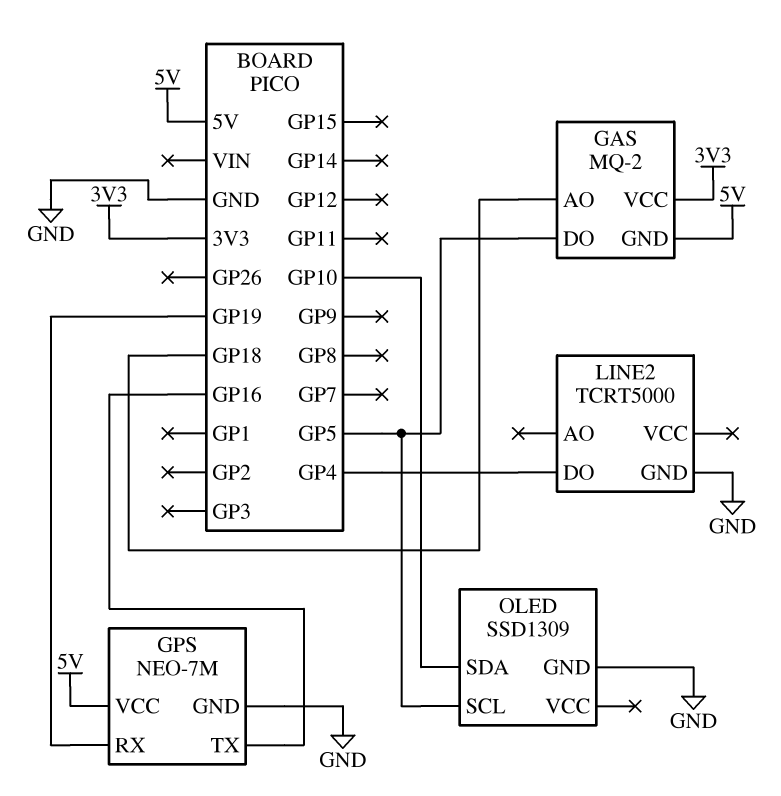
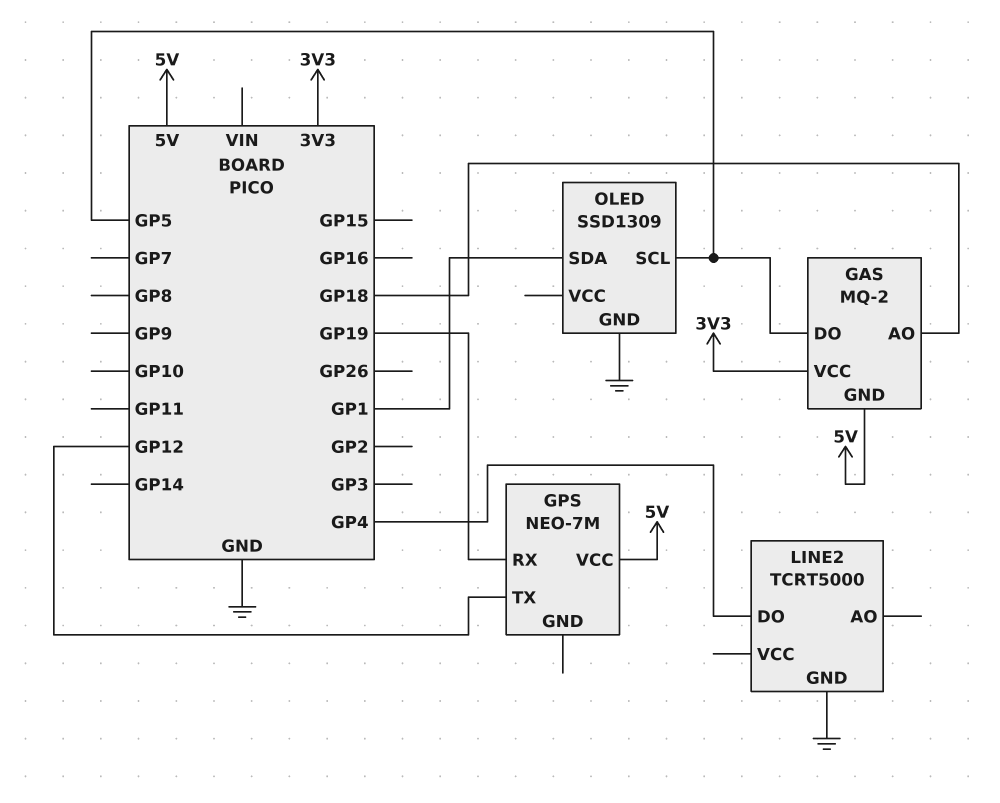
GPS pin GND: GND -> none
GPS pin TX: GP16 -> GP12
OLED pin SDA: GP10 -> GP1

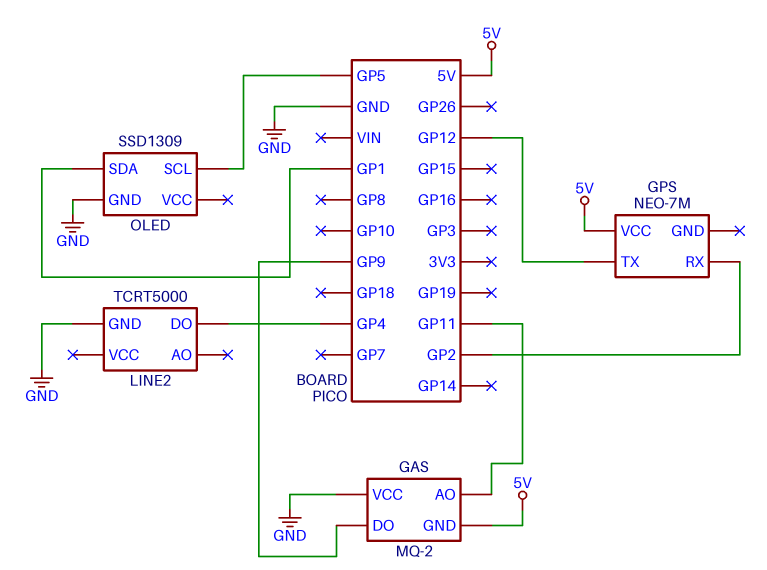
GAS pin AO: GP18 -> GP11
GAS pin DO: GP5 -> GP9
GAS pin VCC: 3V3 -> GND
GPS pin RX: GP19 -> GP2

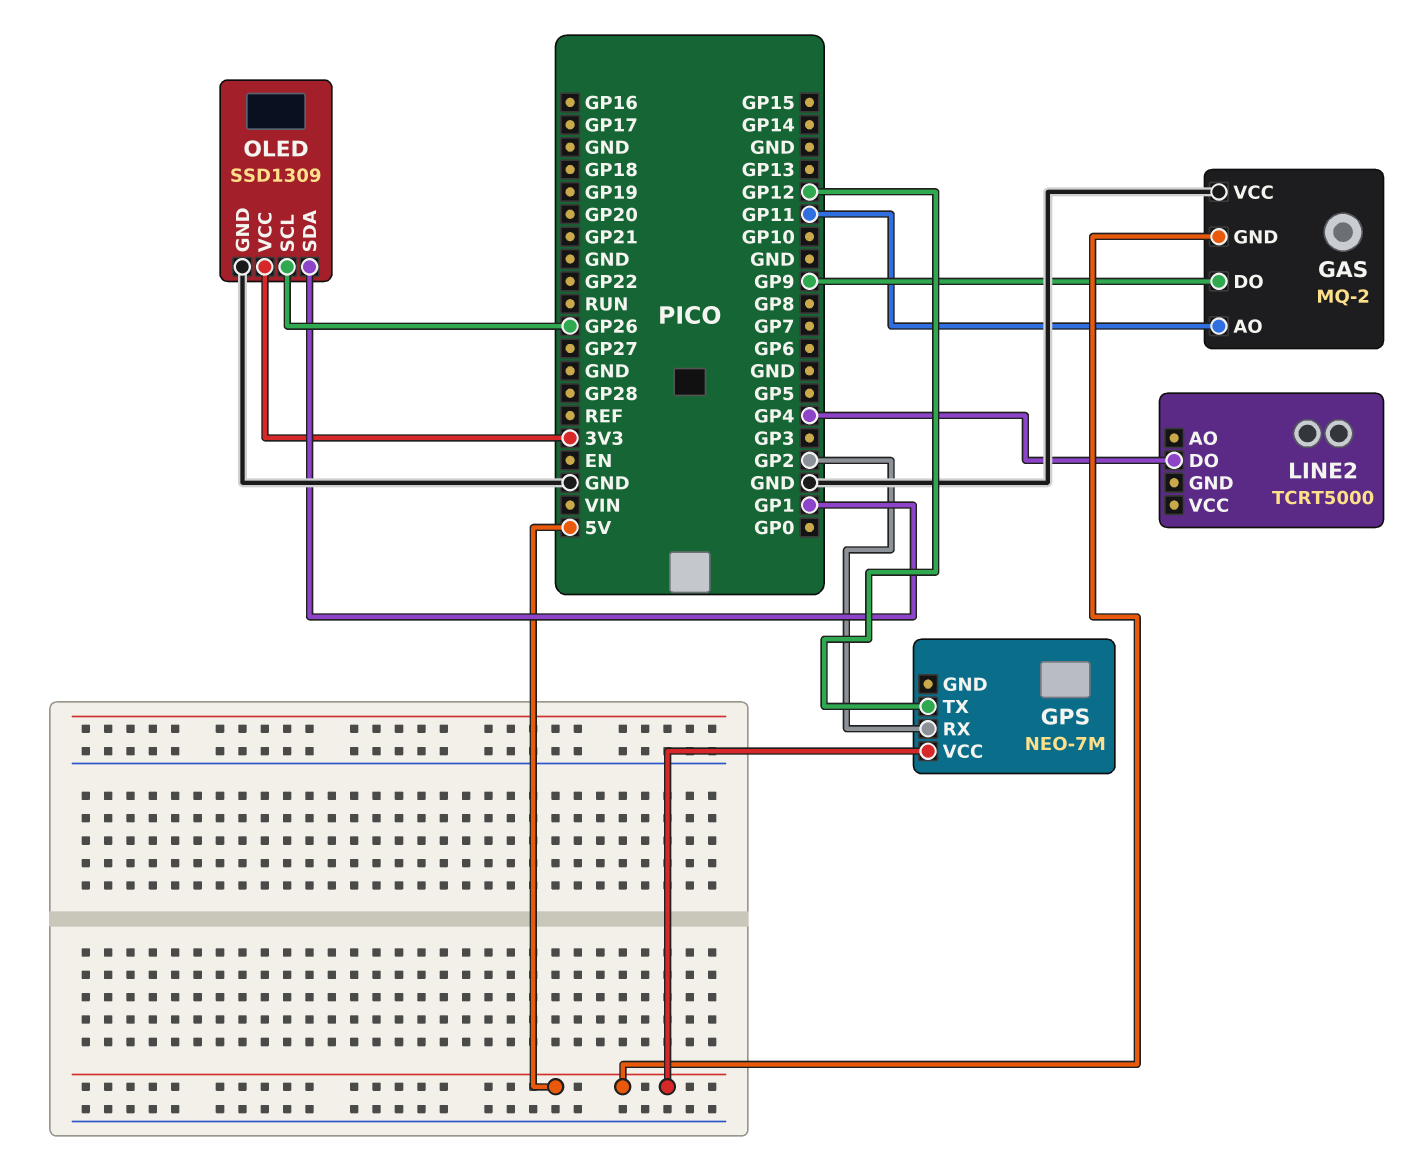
LINE2 pin GND: GND -> none
OLED pin SCL: GP5 -> GP26
OLED pin VCC: none -> 3V3

